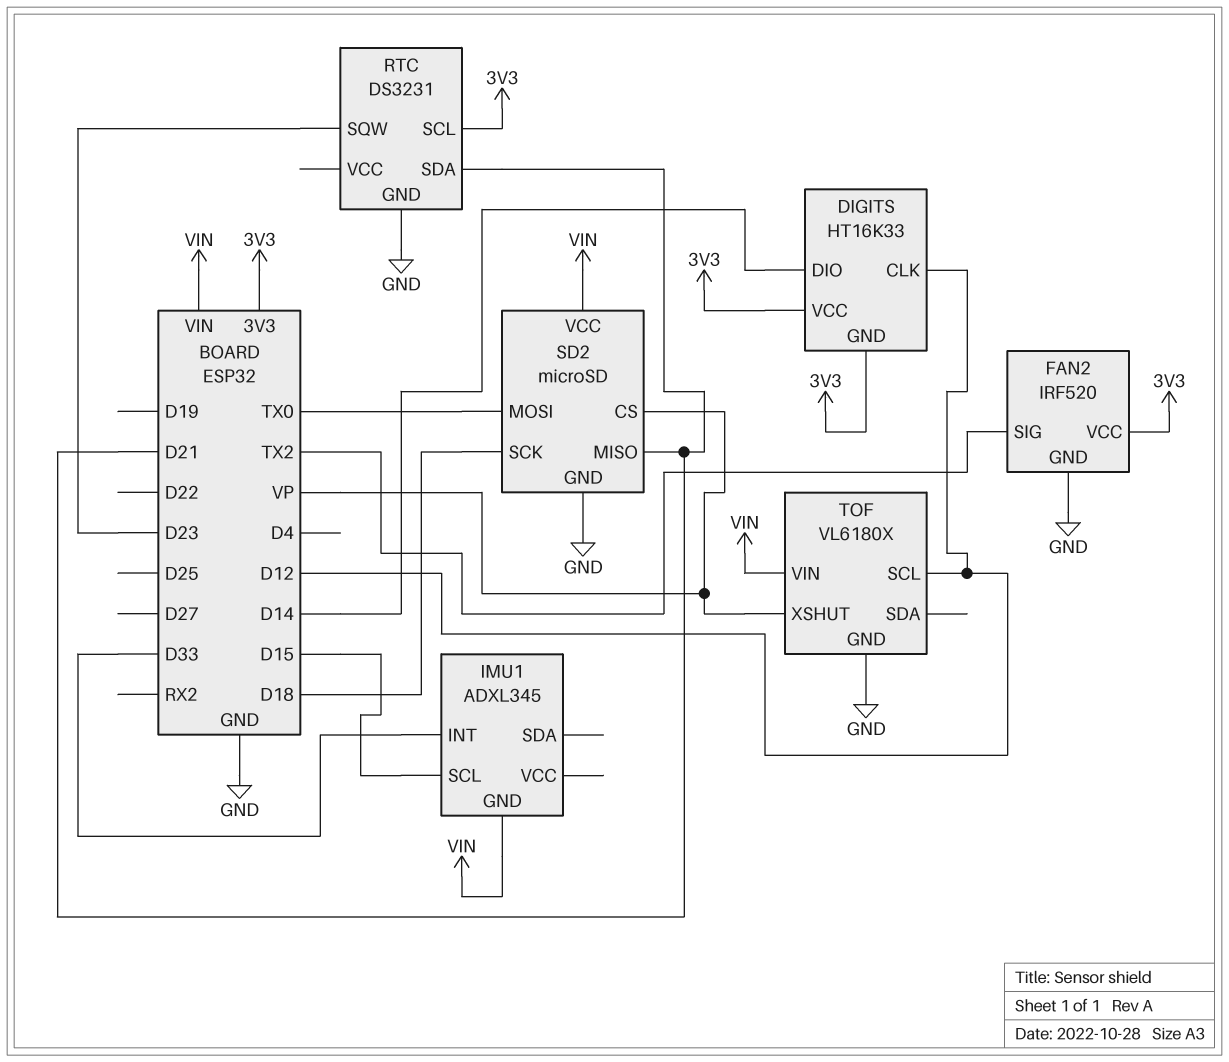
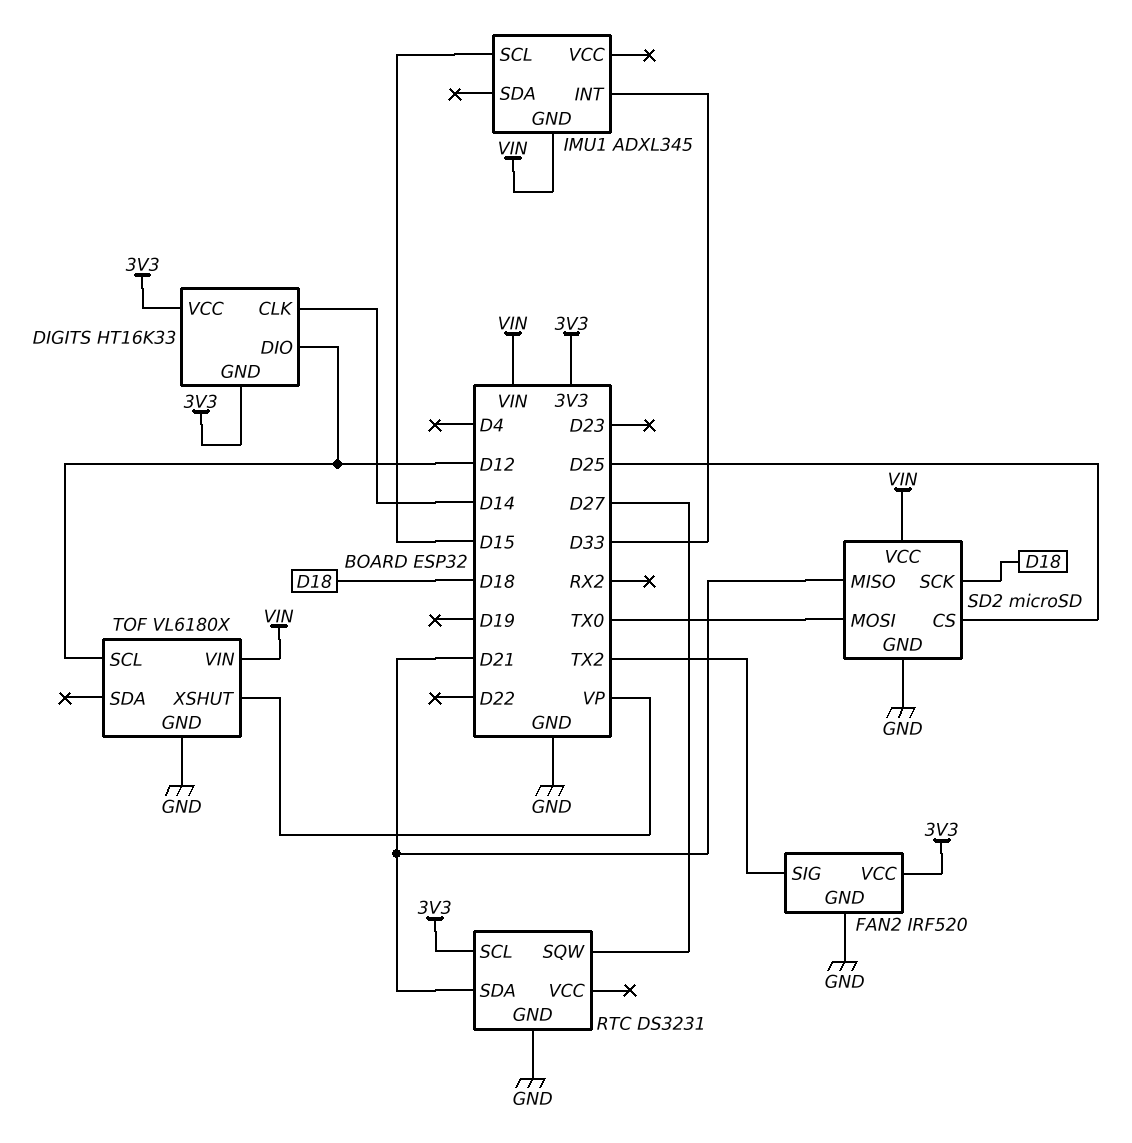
DIGITS pin CLK: D12 -> D14
DIGITS pin DIO: D14 -> D12
RTC pin SQW: D23 -> D27
SD2 pin CS: VP -> D25

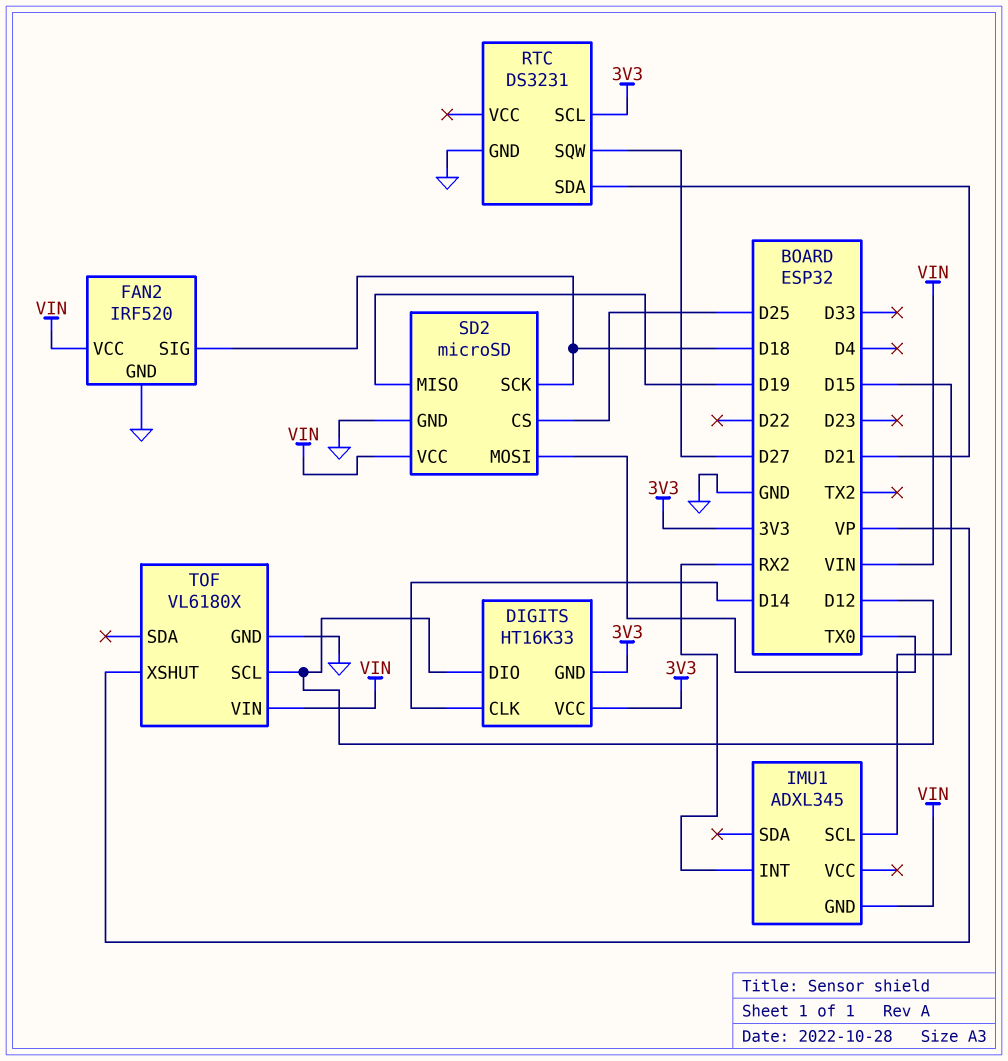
FAN2 pin SIG: TX2 -> D18
FAN2 pin VCC: 3V3 -> VIN
IMU1 pin INT: D33 -> RX2
SD2 pin MISO: D21 -> D19

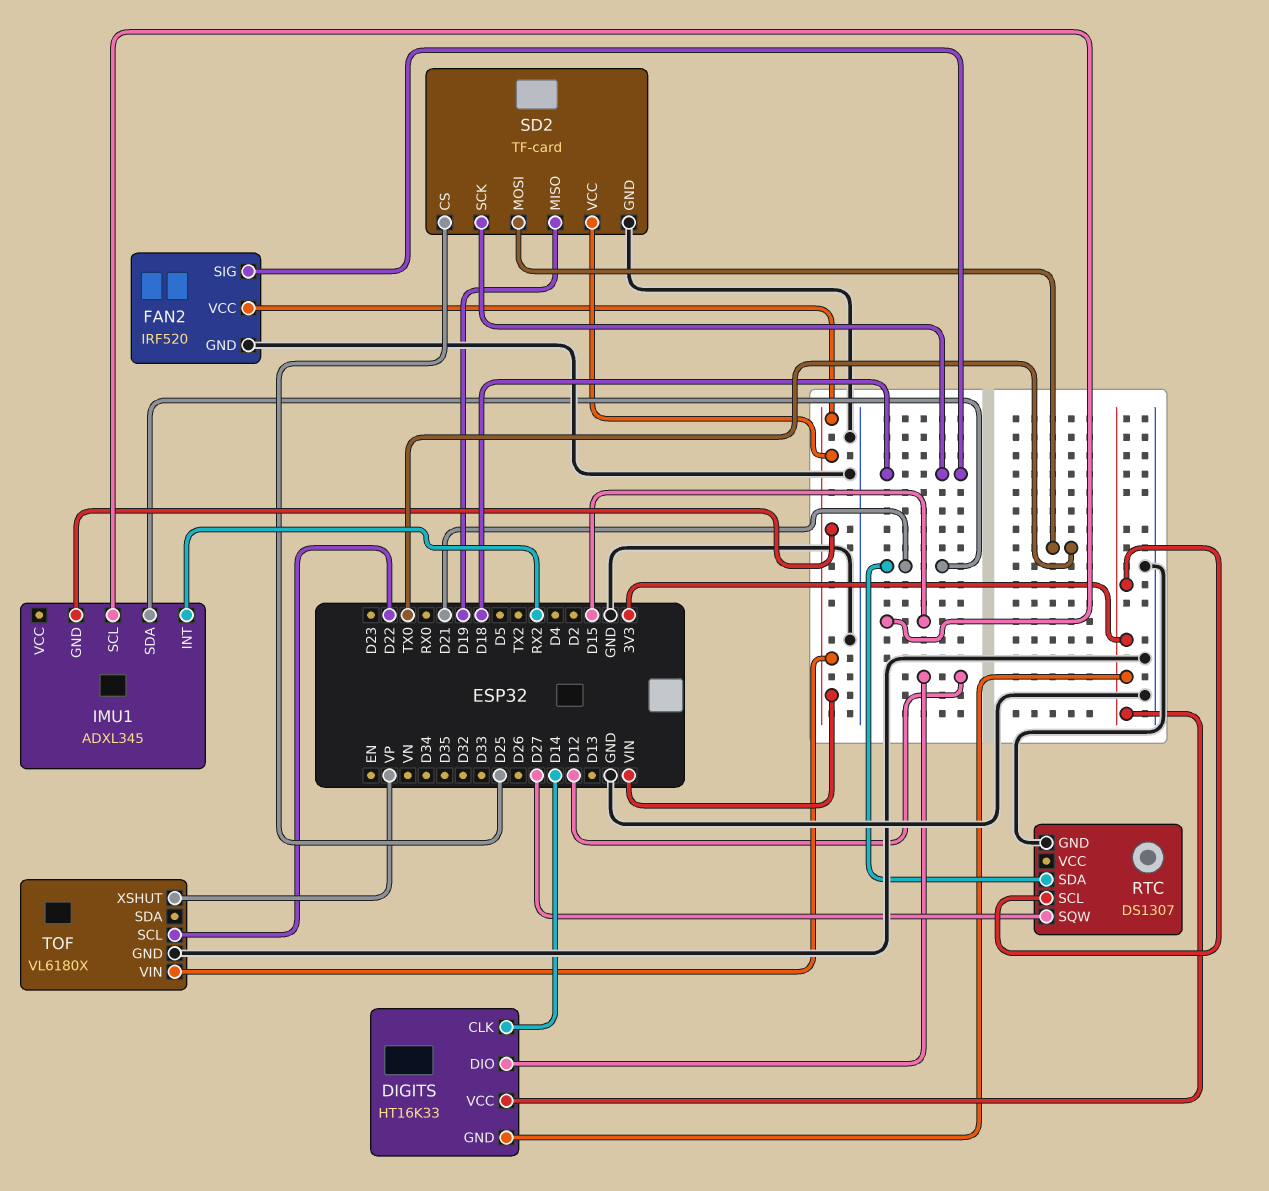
IMU1 pin SDA: none -> D21
RTC: DS3231 -> DS1307
SD2: microSD -> TF-card
TOF pin SCL: D12 -> D22

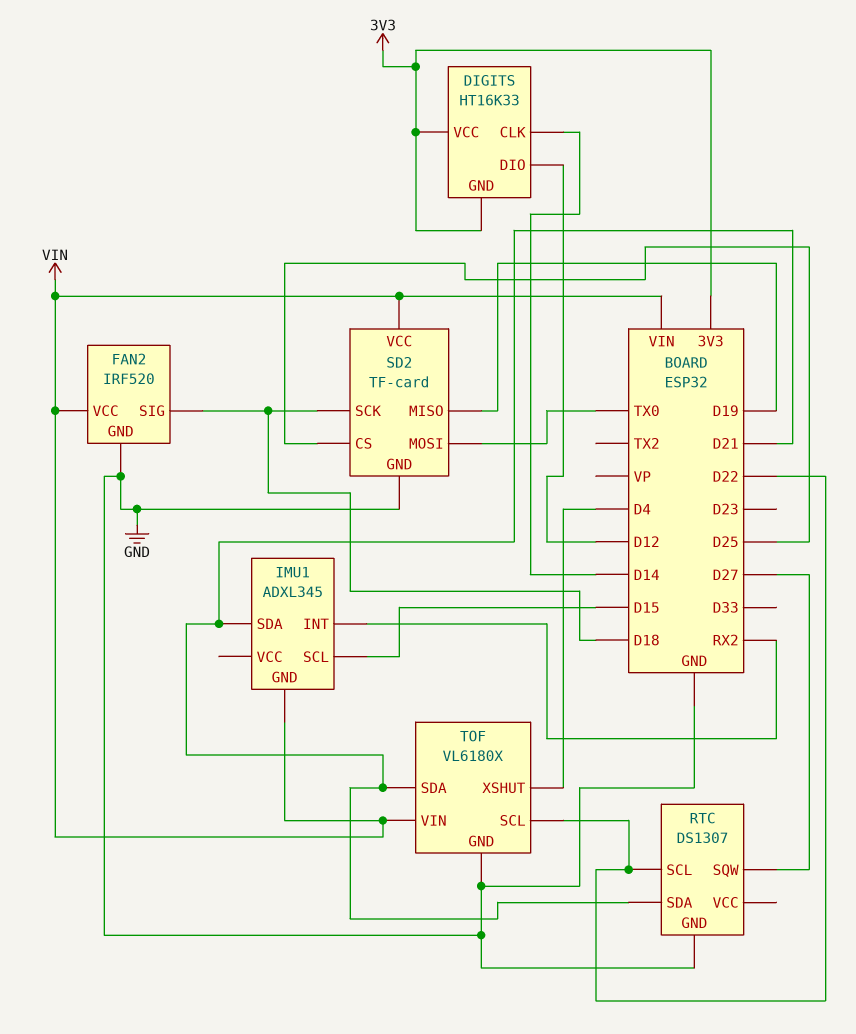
RTC pin SCL: 3V3 -> D22
TOF pin SDA: none -> D21
TOF pin XSHUT: VP -> D4

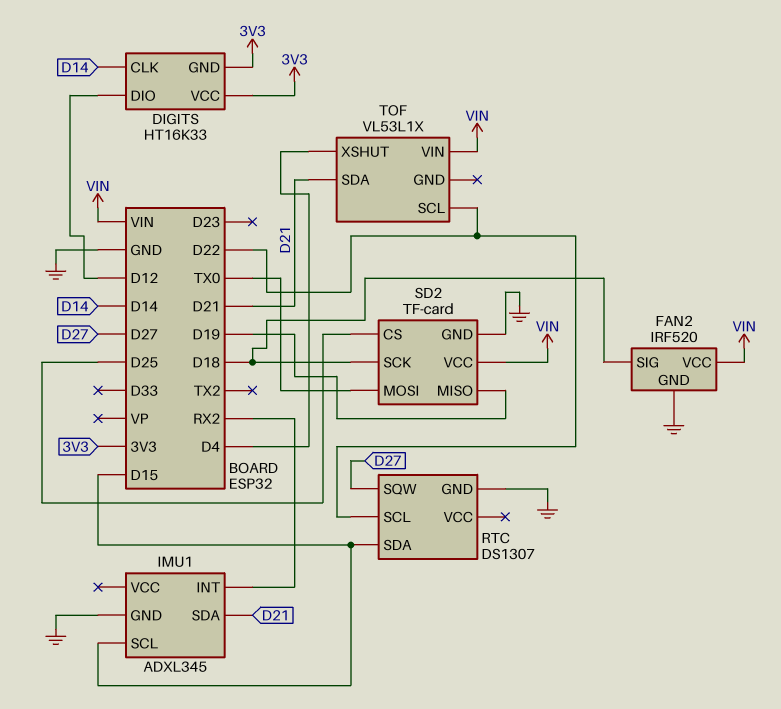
IMU1 pin GND: VIN -> GND
RTC pin SDA: D21 -> D15
TOF: VL6180X -> VL53L1X
TOF pin GND: GND -> none

